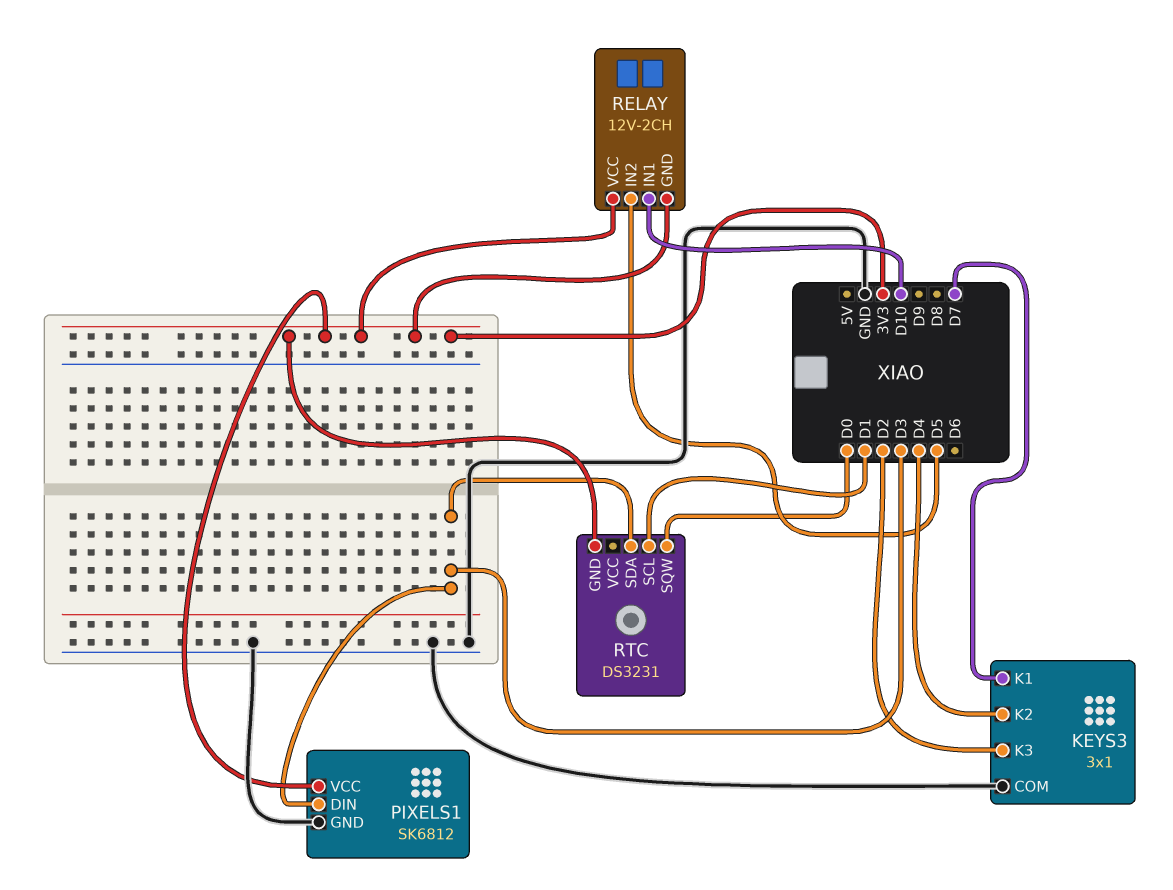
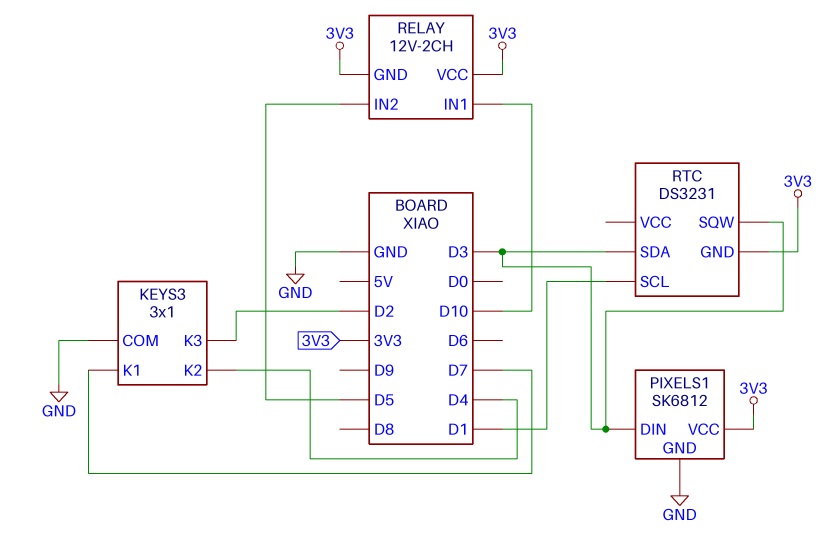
RTC pin SQW: D0 -> D3

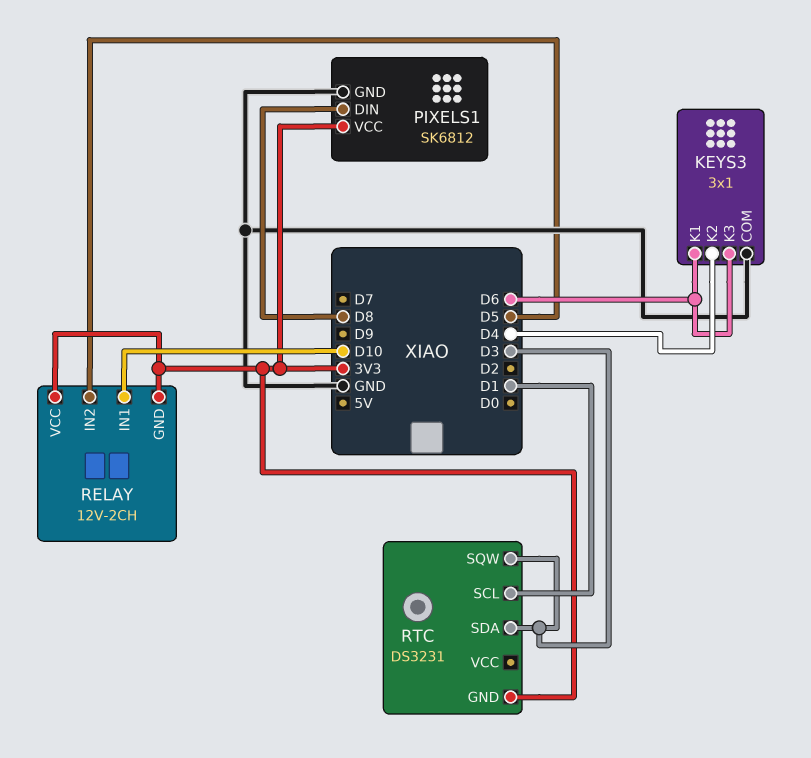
KEYS3 pin K1: D7 -> D6
KEYS3 pin K3: D2 -> D6
PIXELS1 pin DIN: D3 -> D8

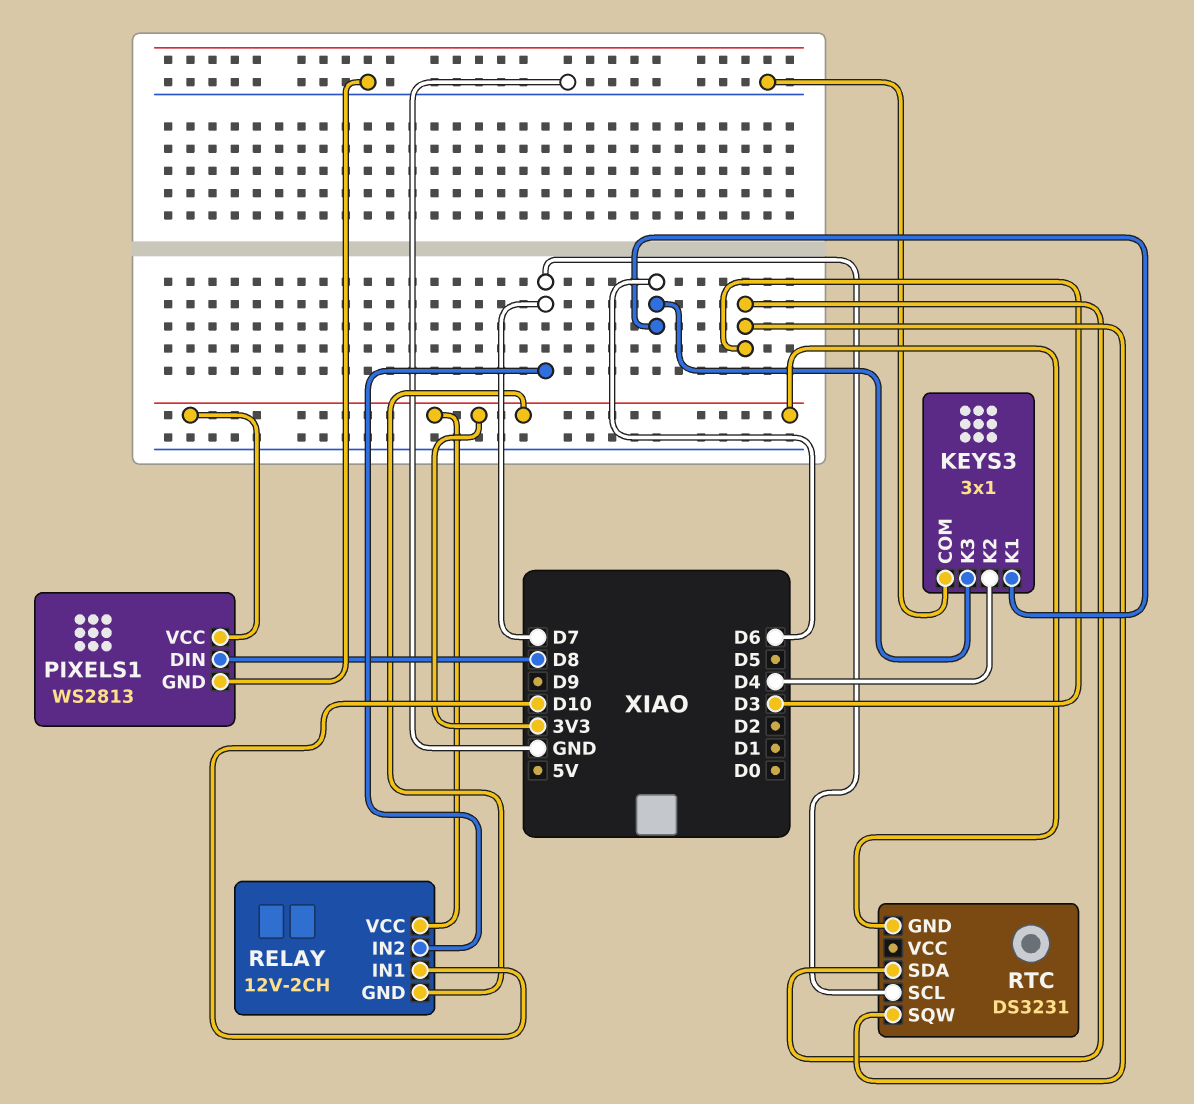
PIXELS1: SK6812 -> WS2813
RELAY pin IN2: D5 -> D7
RTC pin SCL: D1 -> D7

